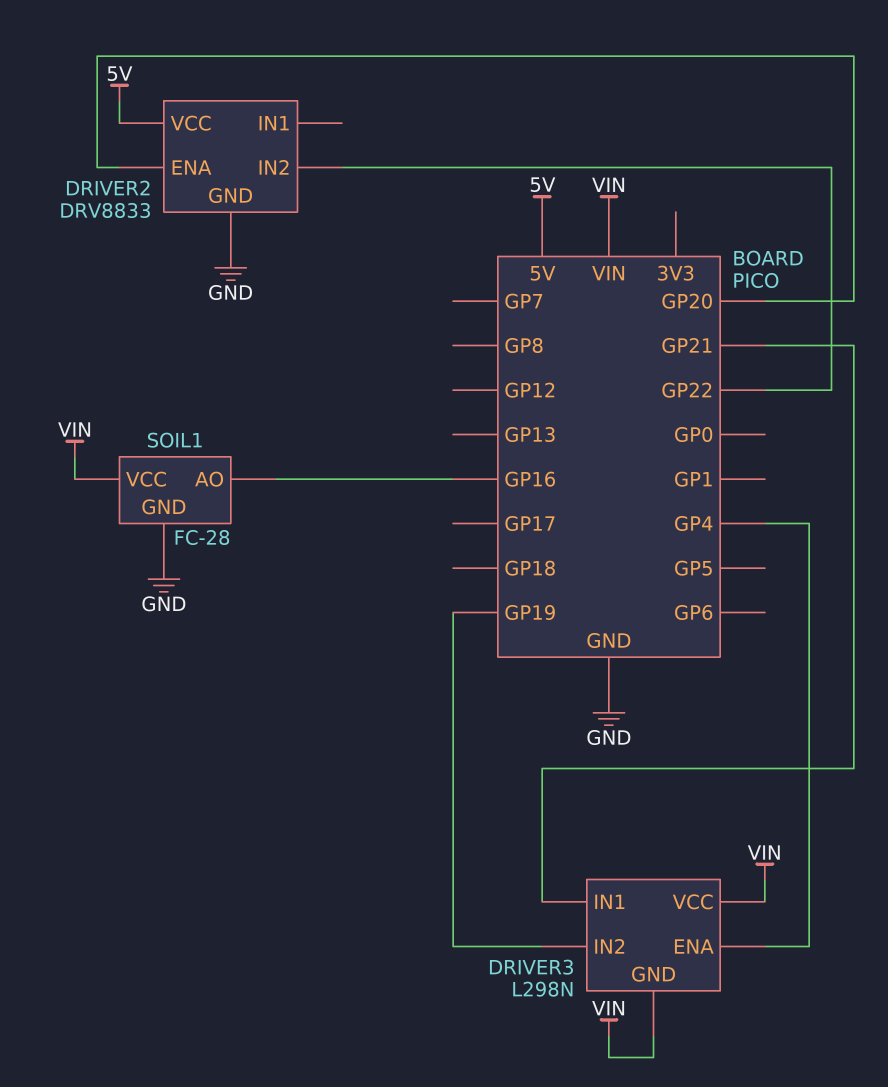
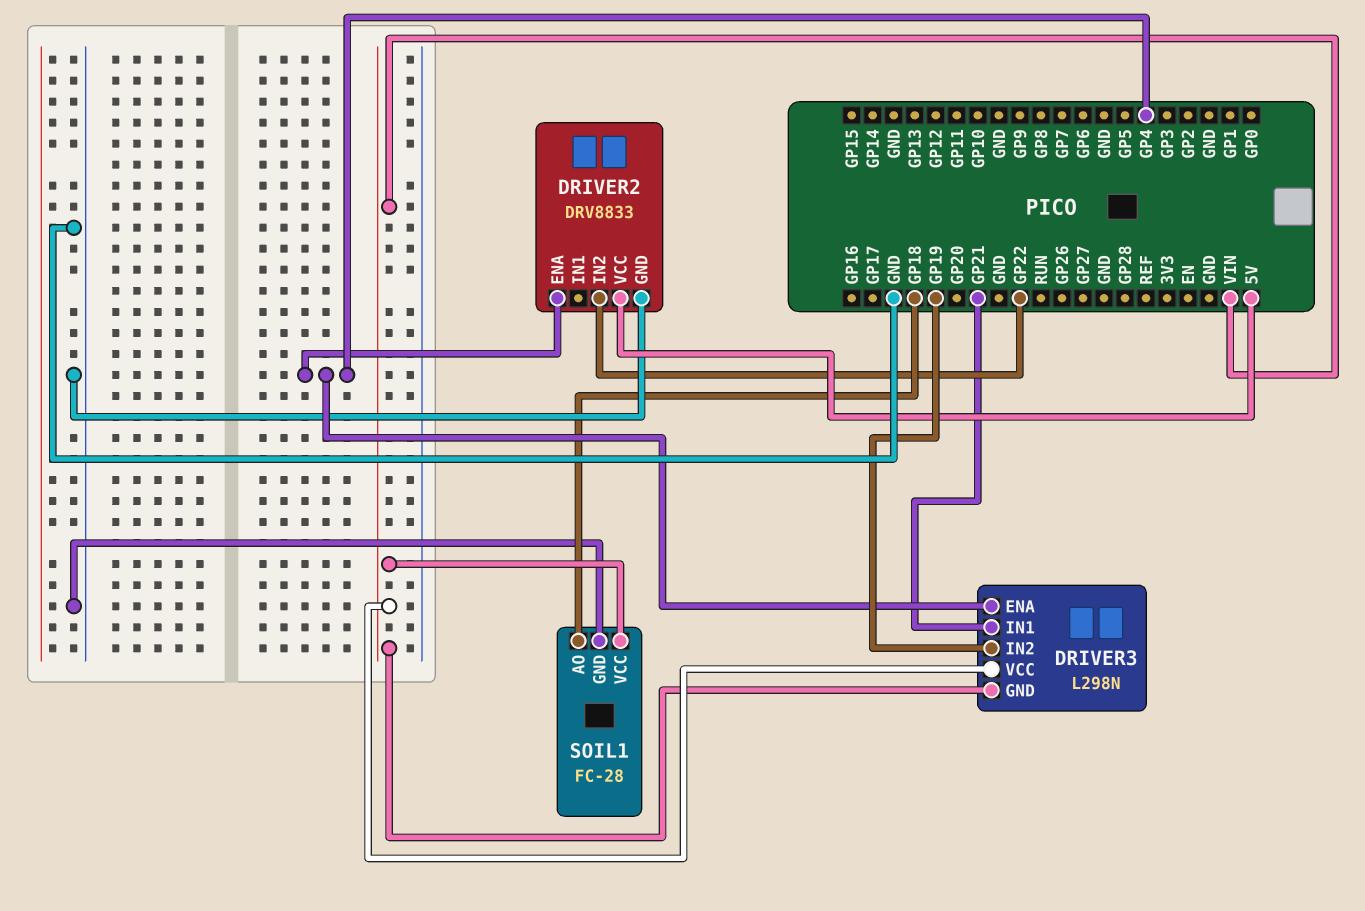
DRIVER2 pin ENA: GP20 -> GP4
SOIL1 pin AO: GP16 -> GP18

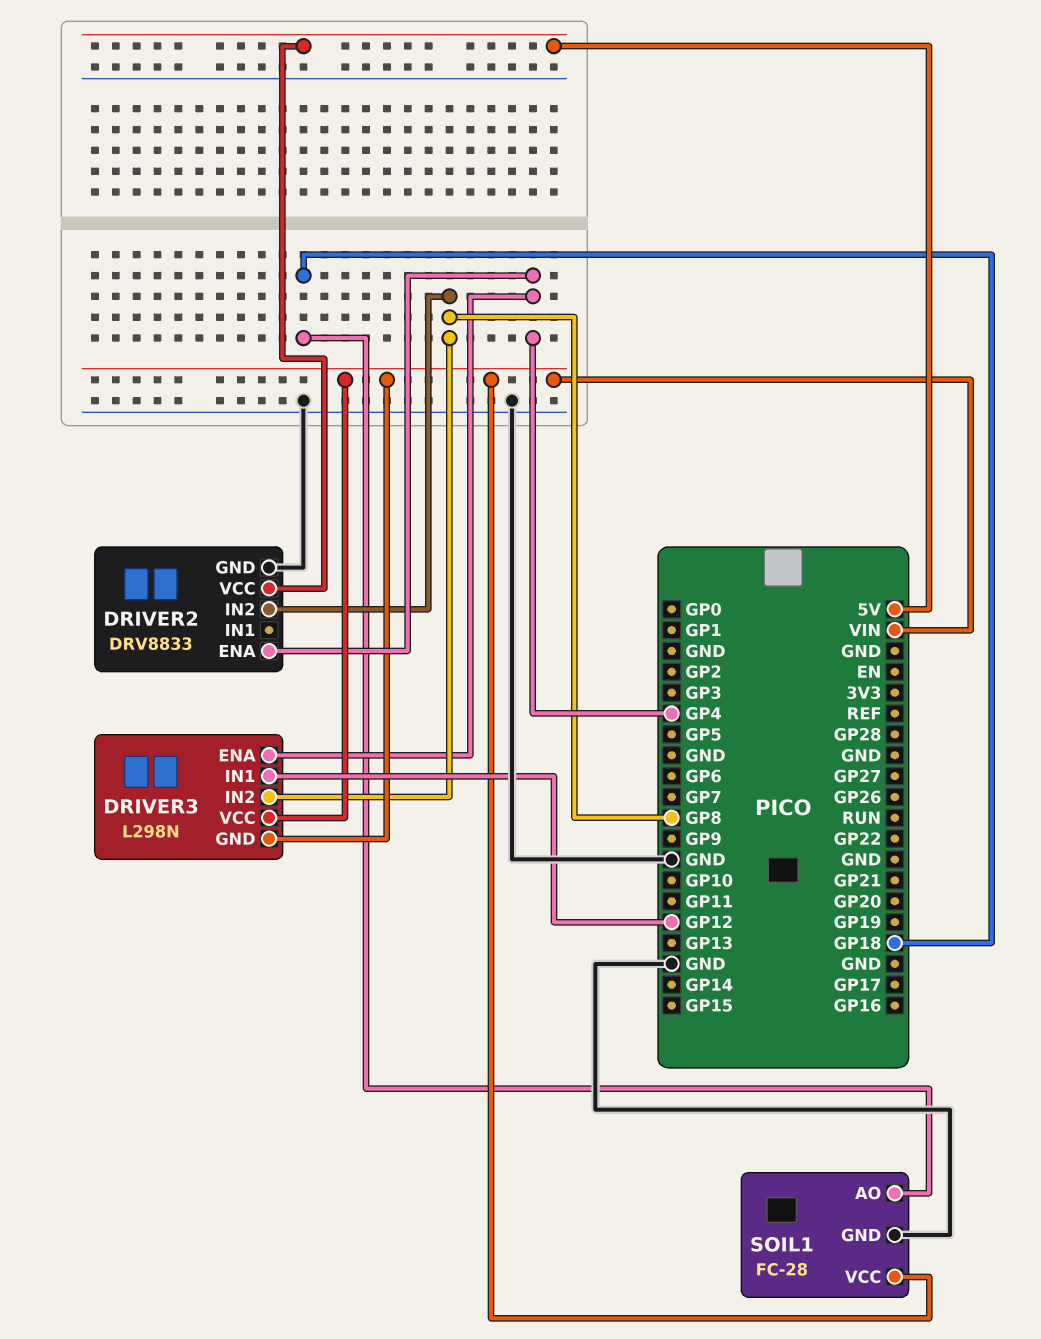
DRIVER2 pin IN2: GP22 -> GP8
DRIVER3 pin IN1: GP21 -> GP12
DRIVER3 pin IN2: GP19 -> GP8

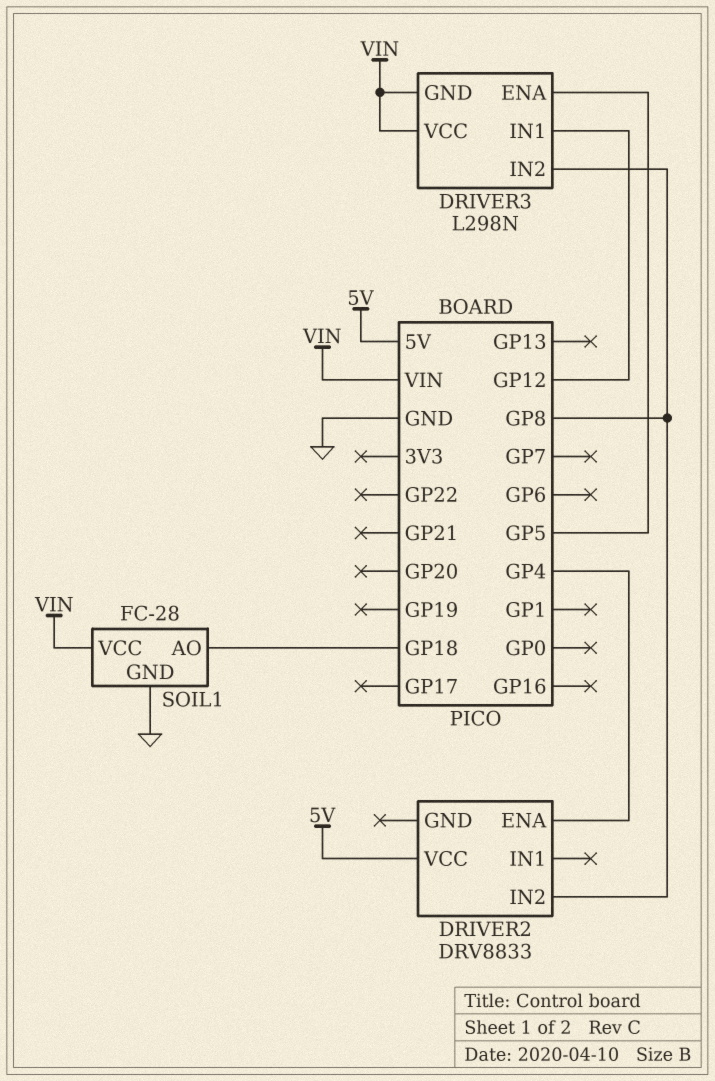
DRIVER2 pin GND: GND -> none
DRIVER3 pin ENA: GP4 -> GP5

